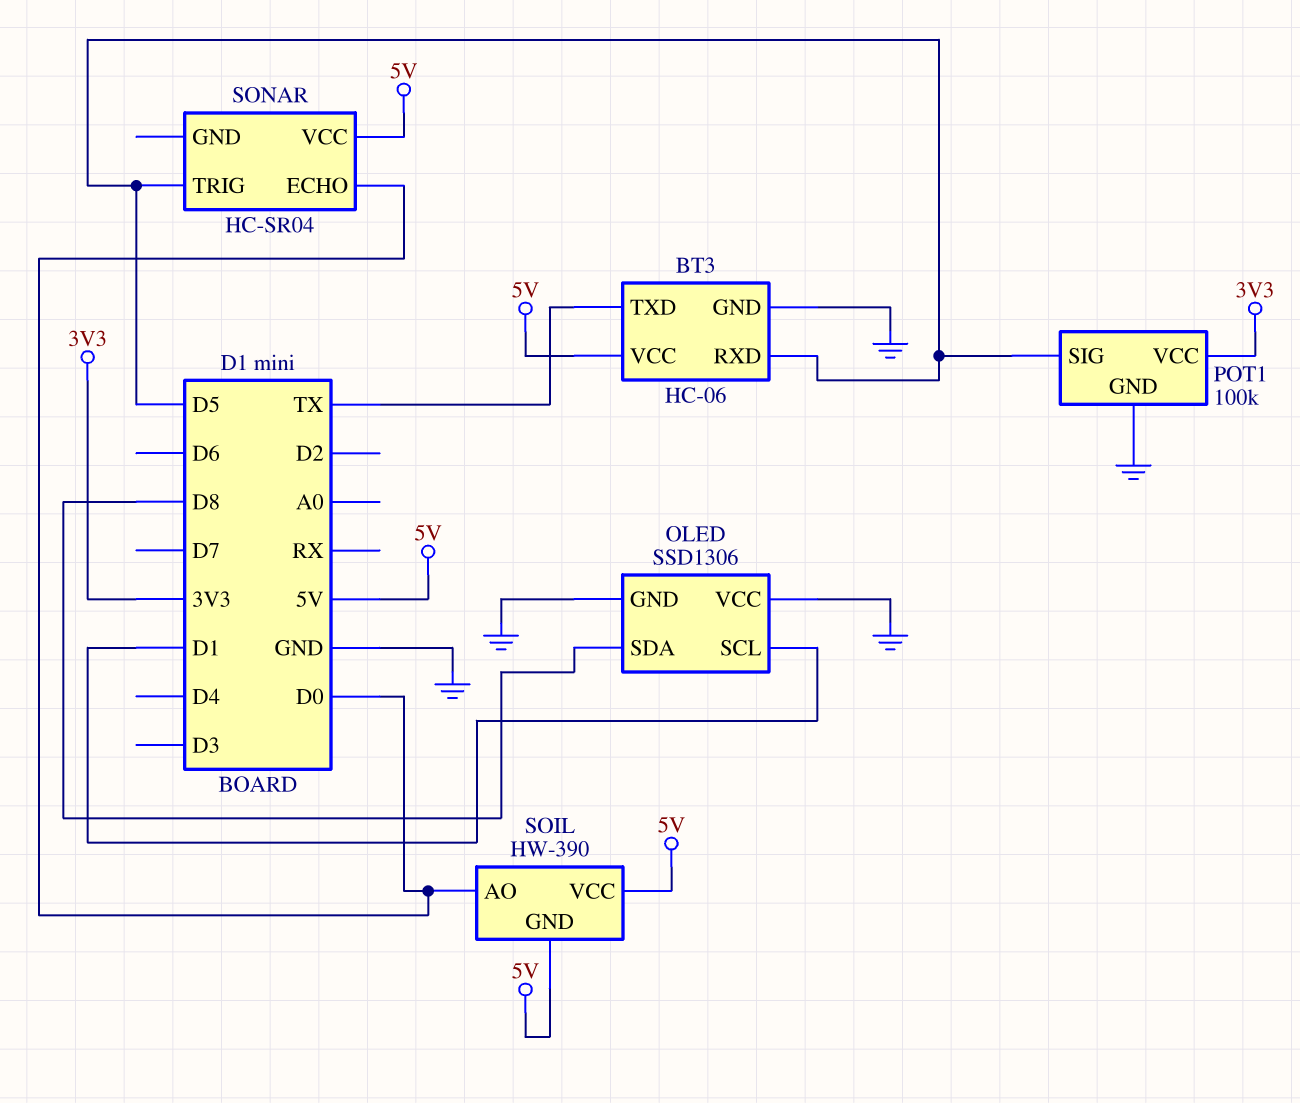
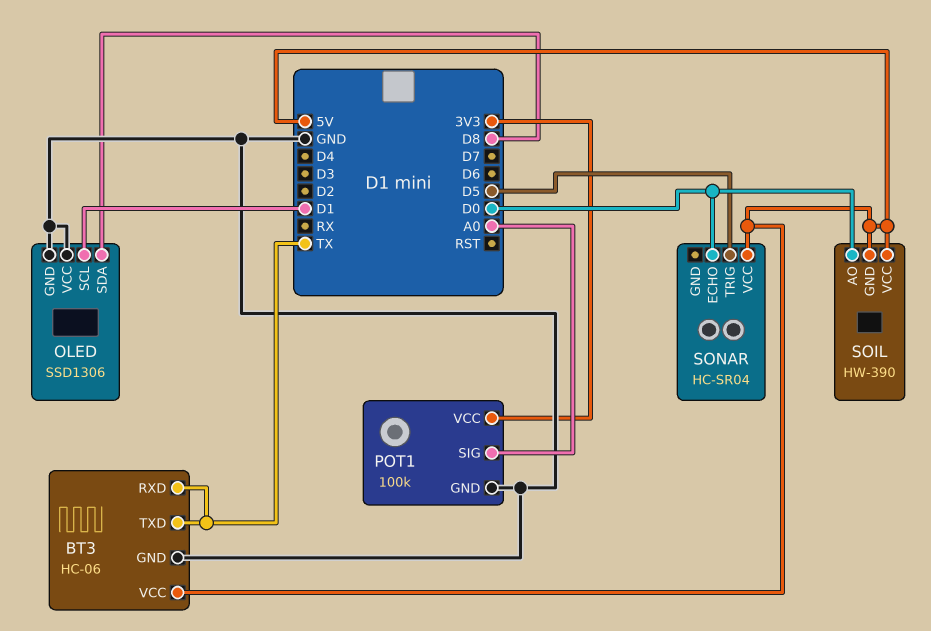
BT3 pin RXD: D5 -> TX
POT1 pin SIG: D5 -> A0

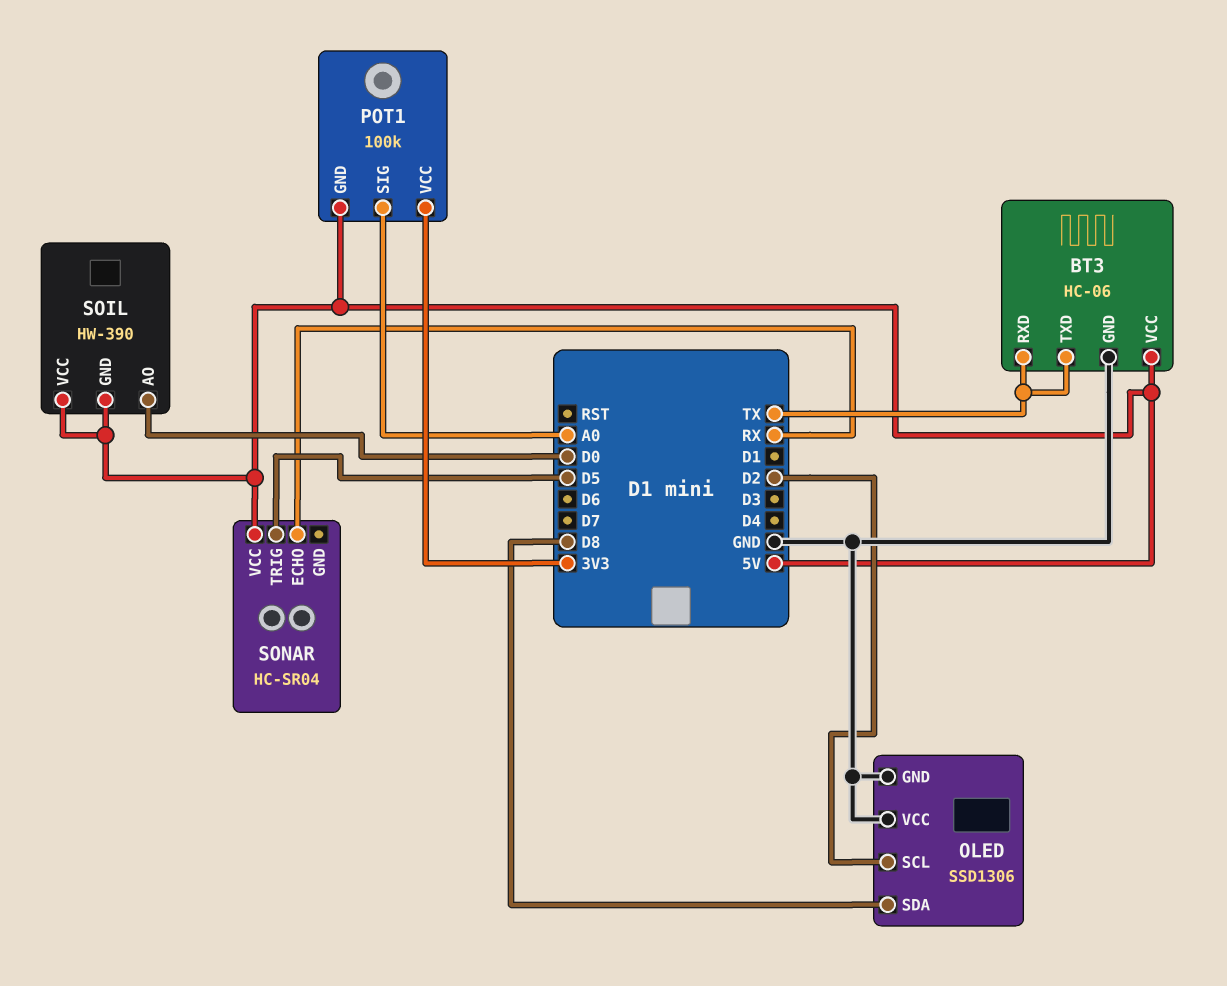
OLED pin SCL: D1 -> D2
POT1 pin GND: GND -> 5V
SONAR pin ECHO: D0 -> RX

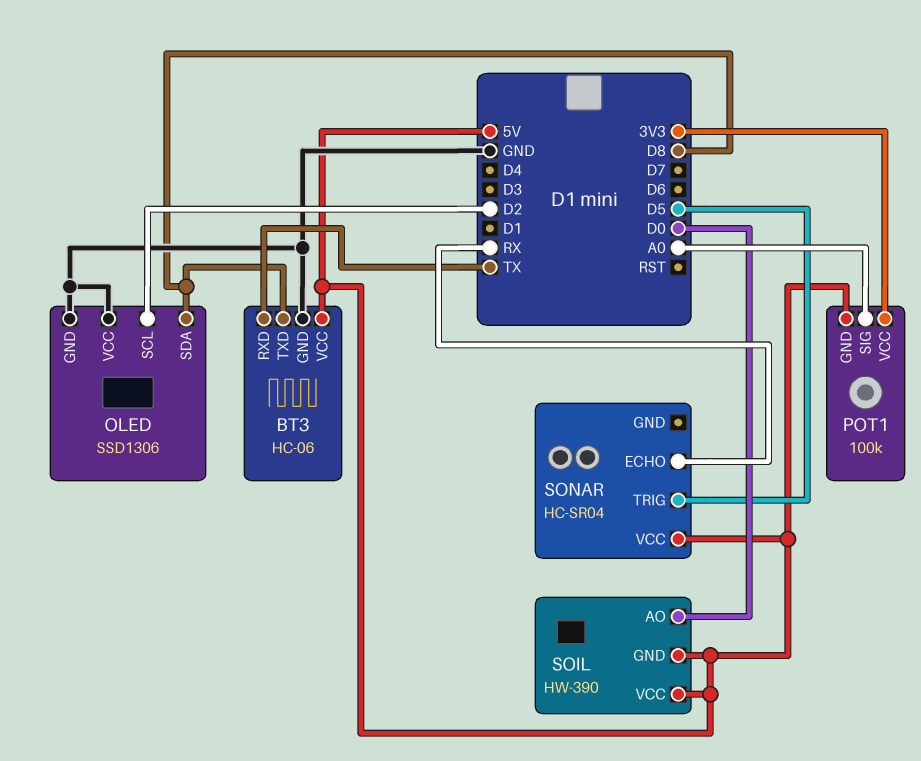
BT3 pin TXD: TX -> D8

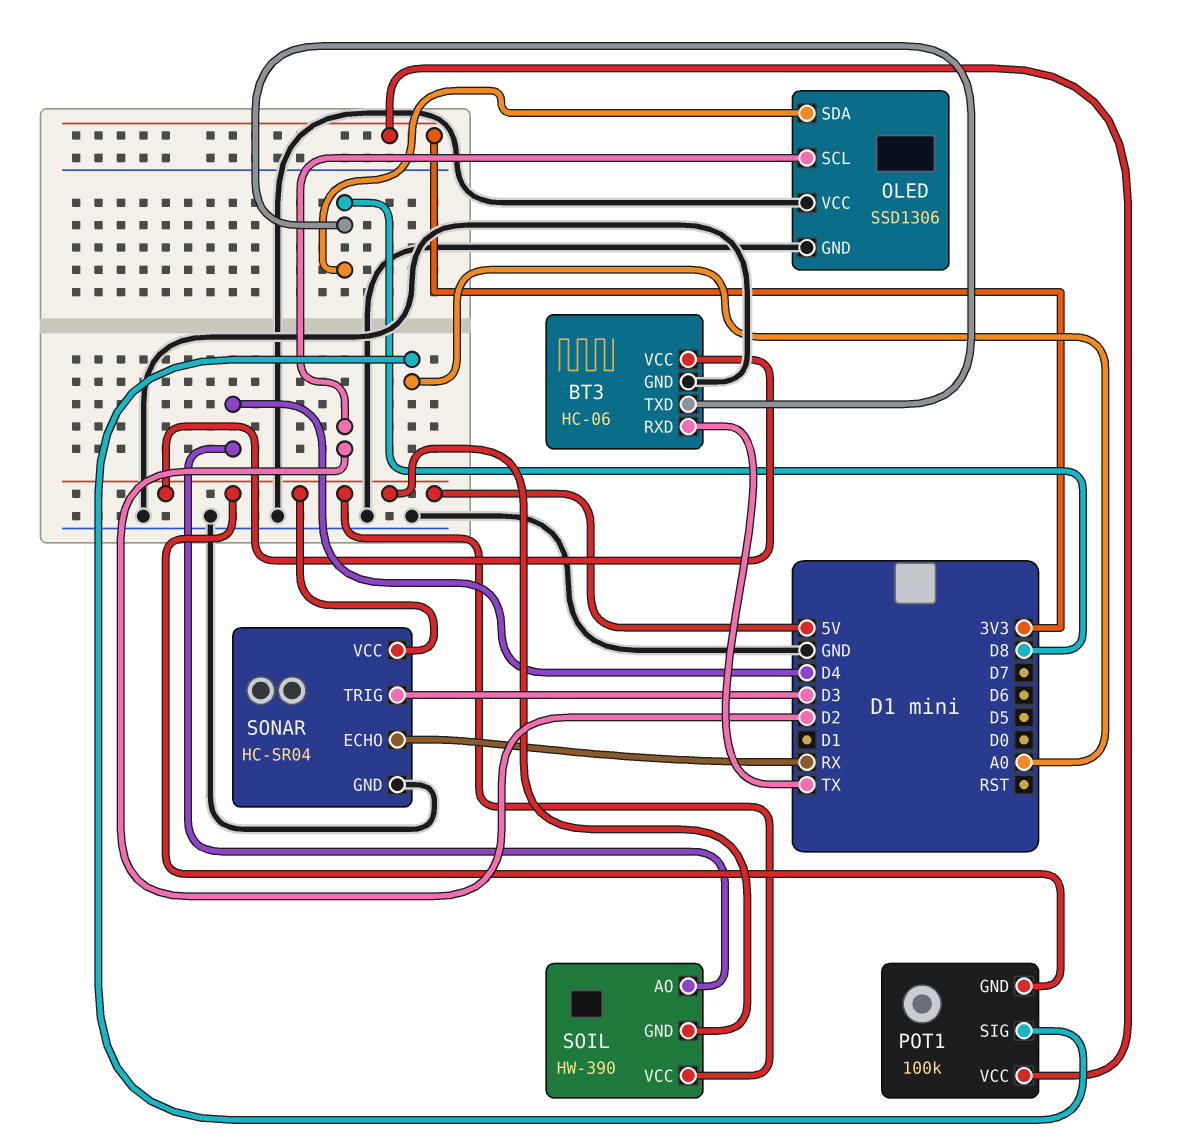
SOIL pin AO: D0 -> D4
SONAR pin GND: none -> GND
SONAR pin TRIG: D5 -> D3

